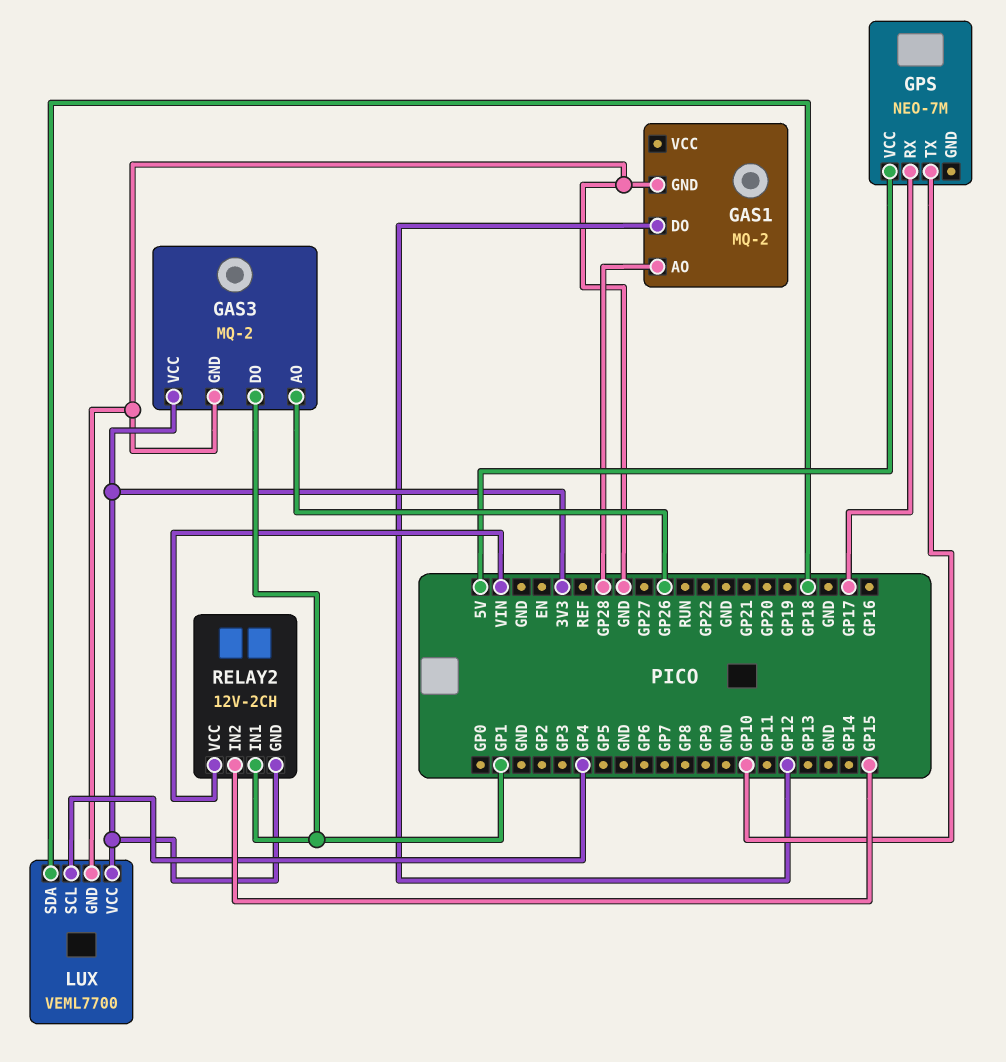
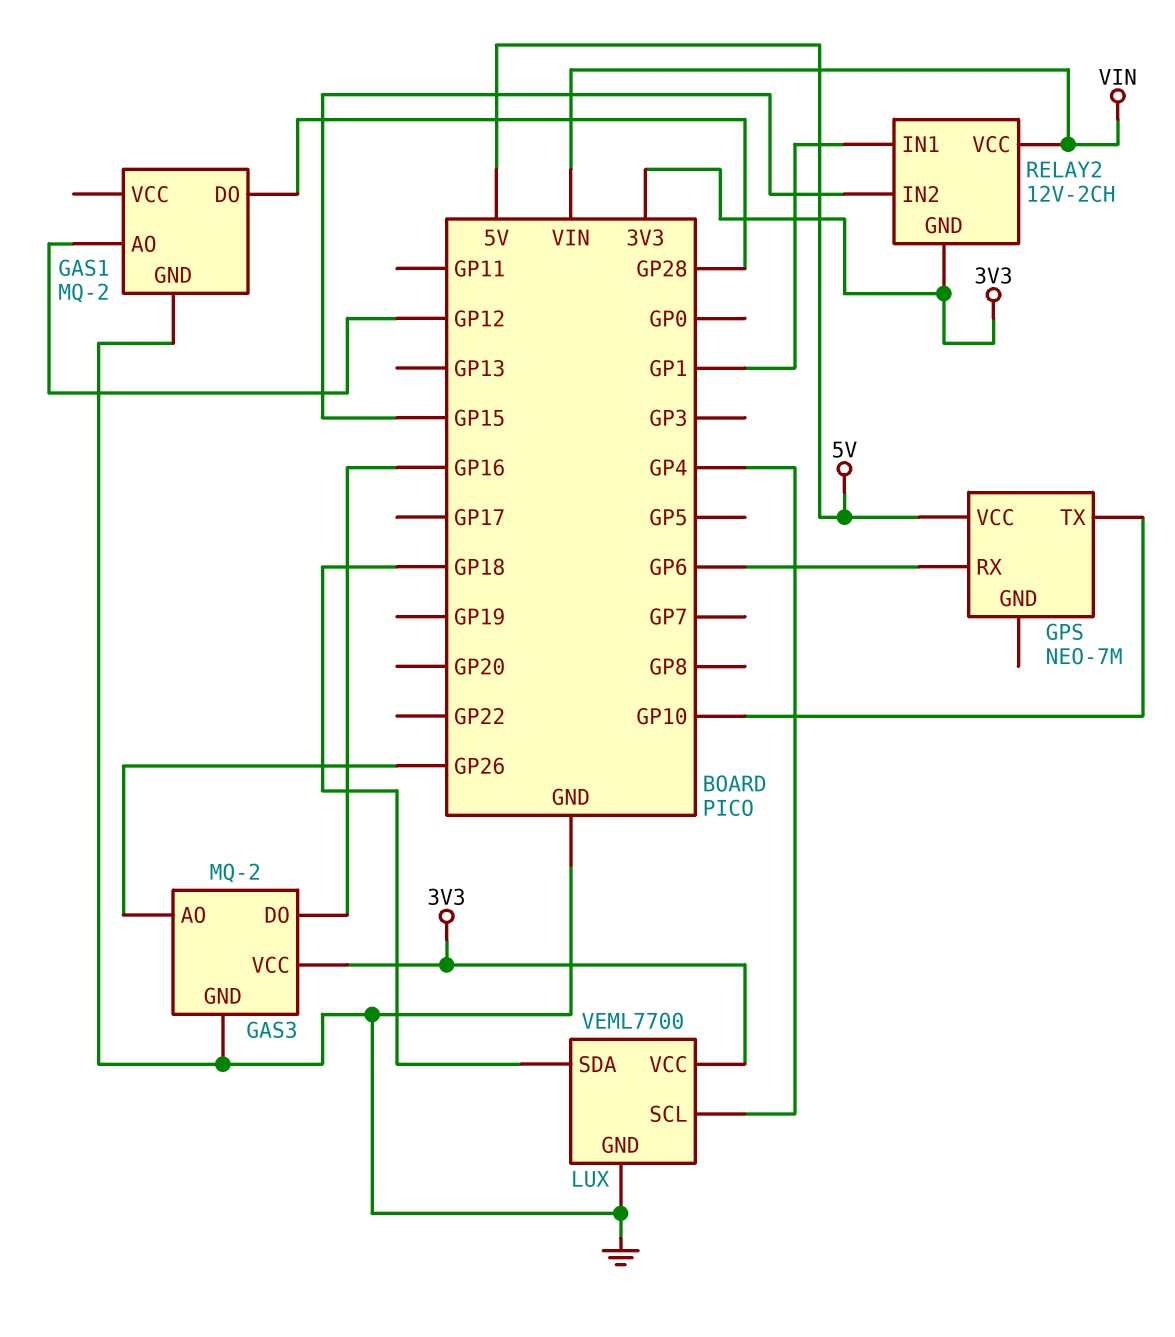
GAS1 pin AO: GP28 -> GP12
GAS1 pin DO: GP12 -> GP28
GAS3 pin DO: GP1 -> GP16
GPS pin RX: GP17 -> GP6

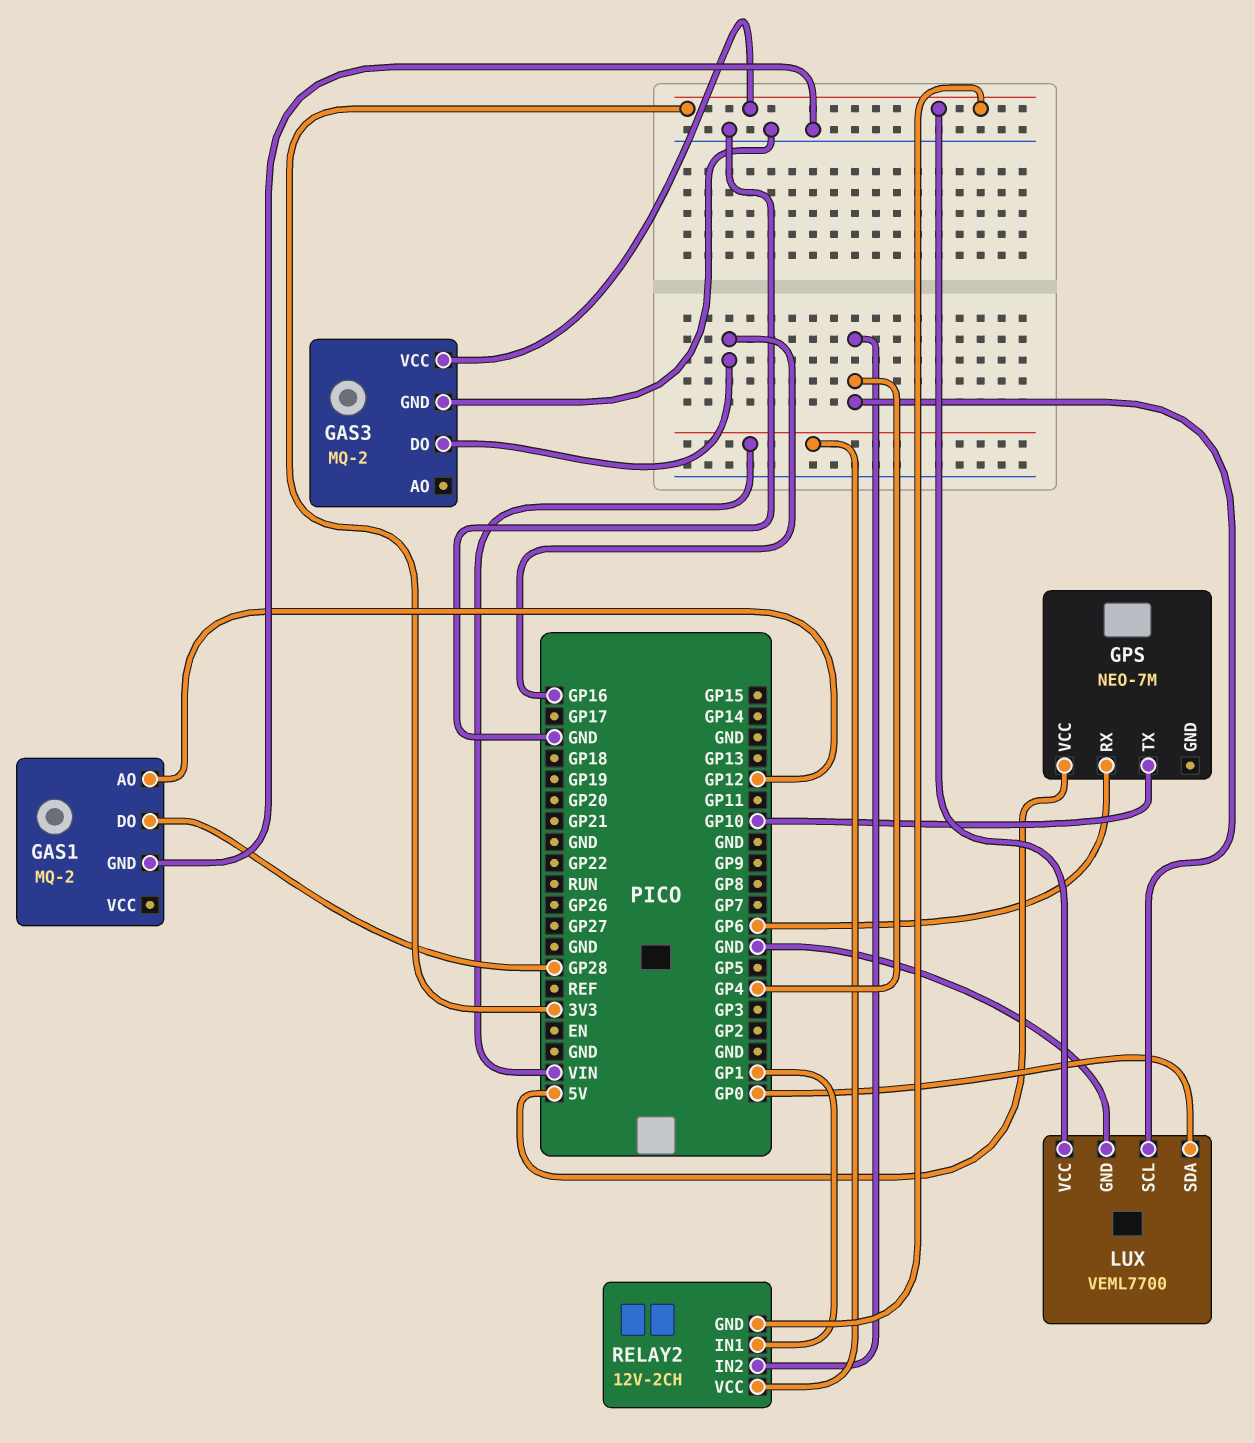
GAS3 pin AO: GP26 -> none
LUX pin SDA: GP18 -> GP0
RELAY2 pin IN2: GP15 -> GP4

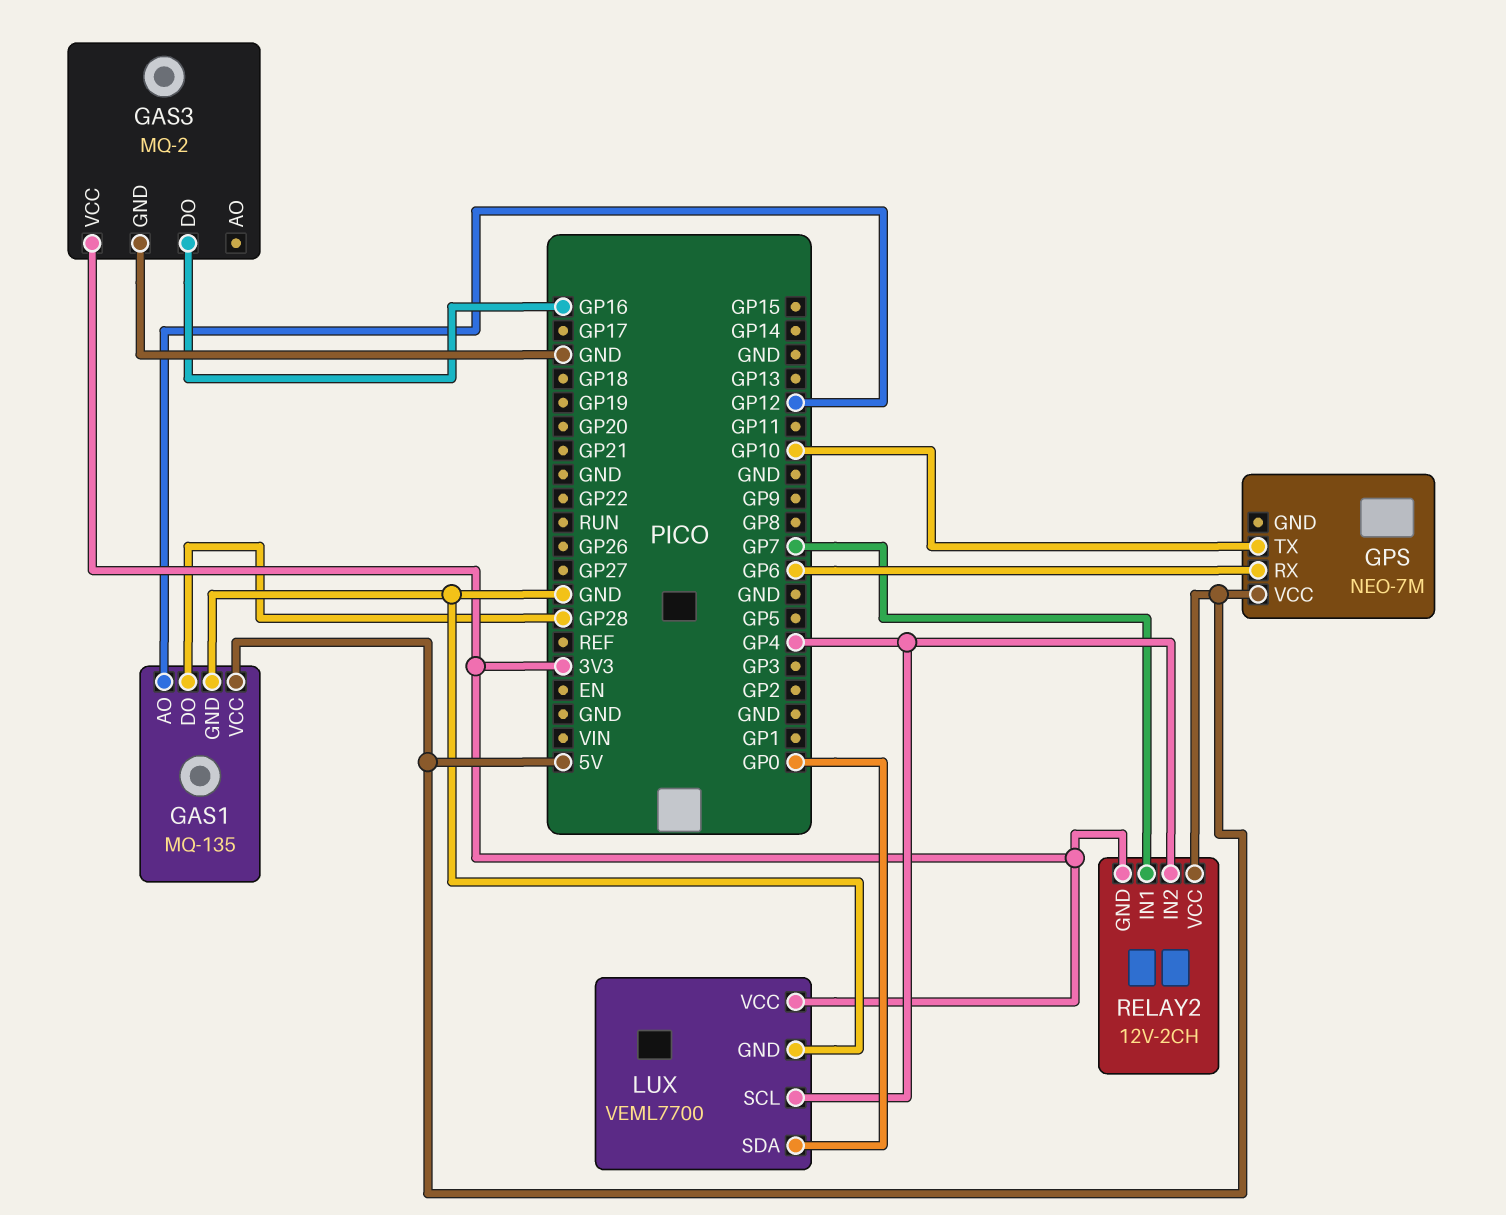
GAS1: MQ-2 -> MQ-135
GAS1 pin VCC: none -> 5V
RELAY2 pin IN1: GP1 -> GP7
RELAY2 pin VCC: VIN -> 5V

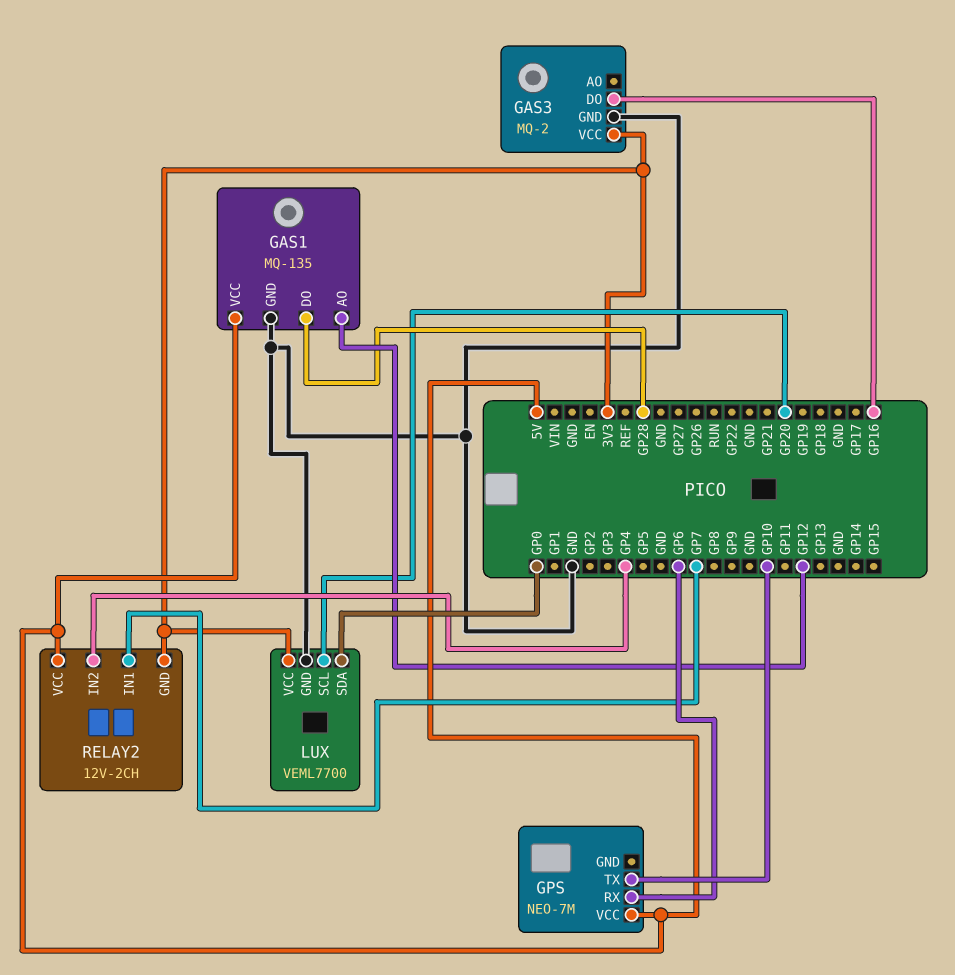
LUX pin SCL: GP4 -> GP20

